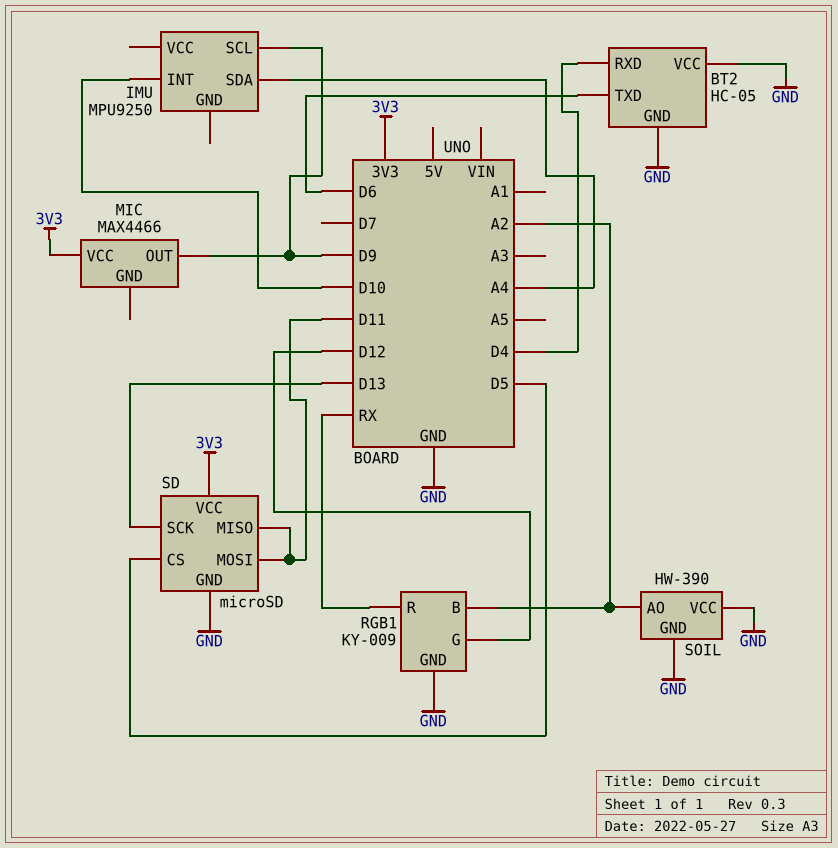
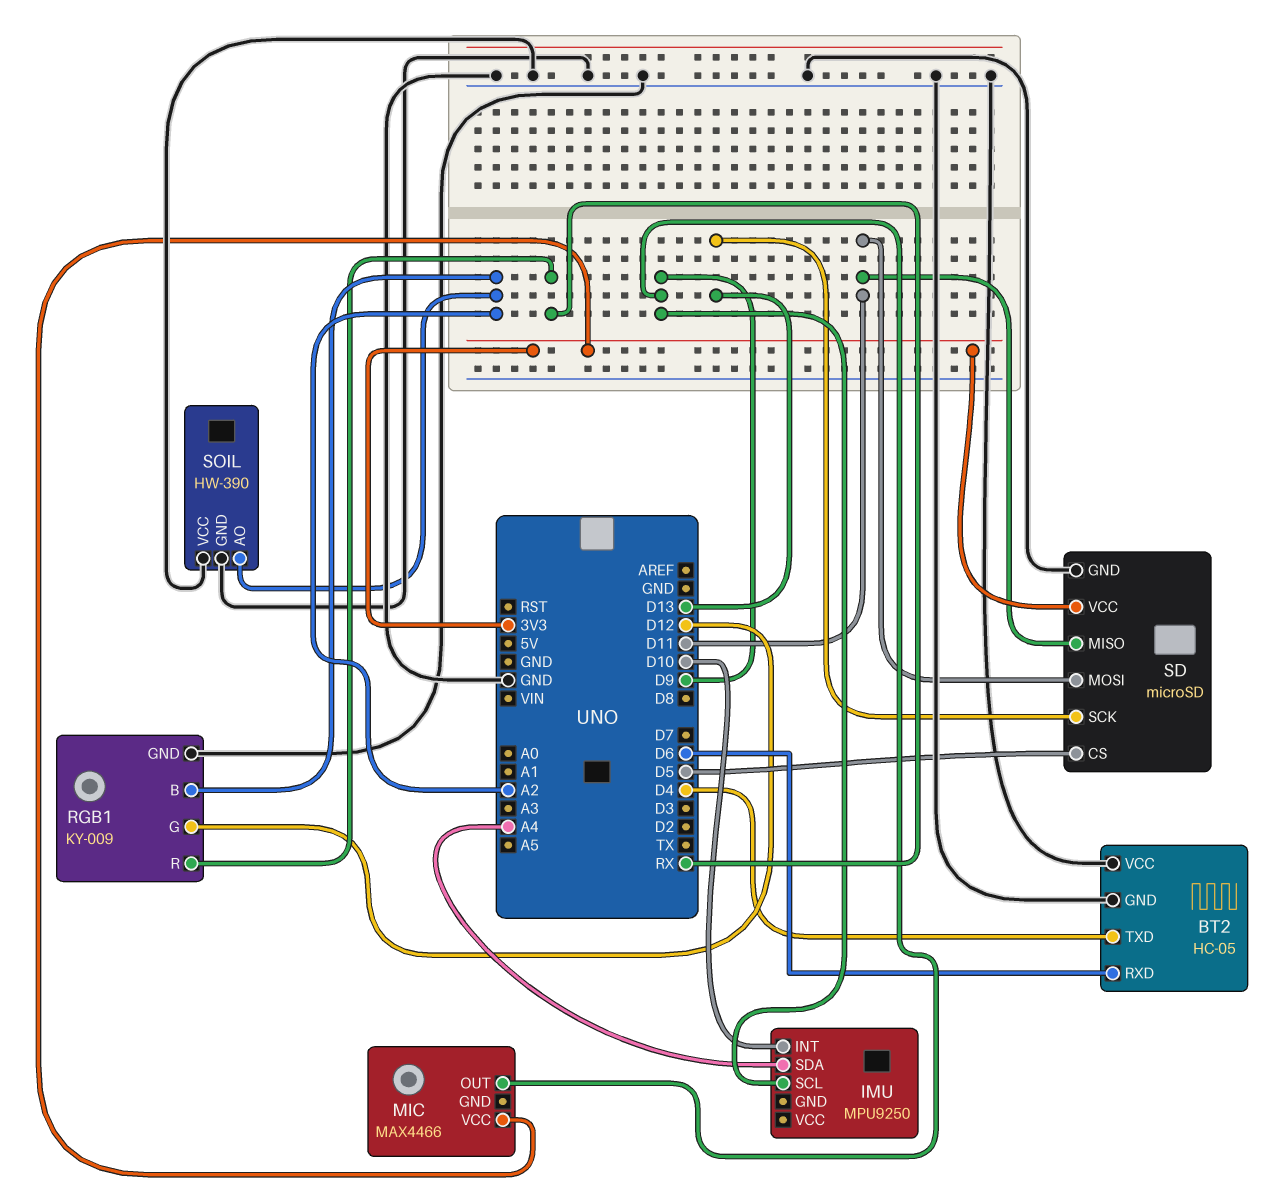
BT2 pin RXD: D4 -> D6
BT2 pin TXD: D6 -> D4

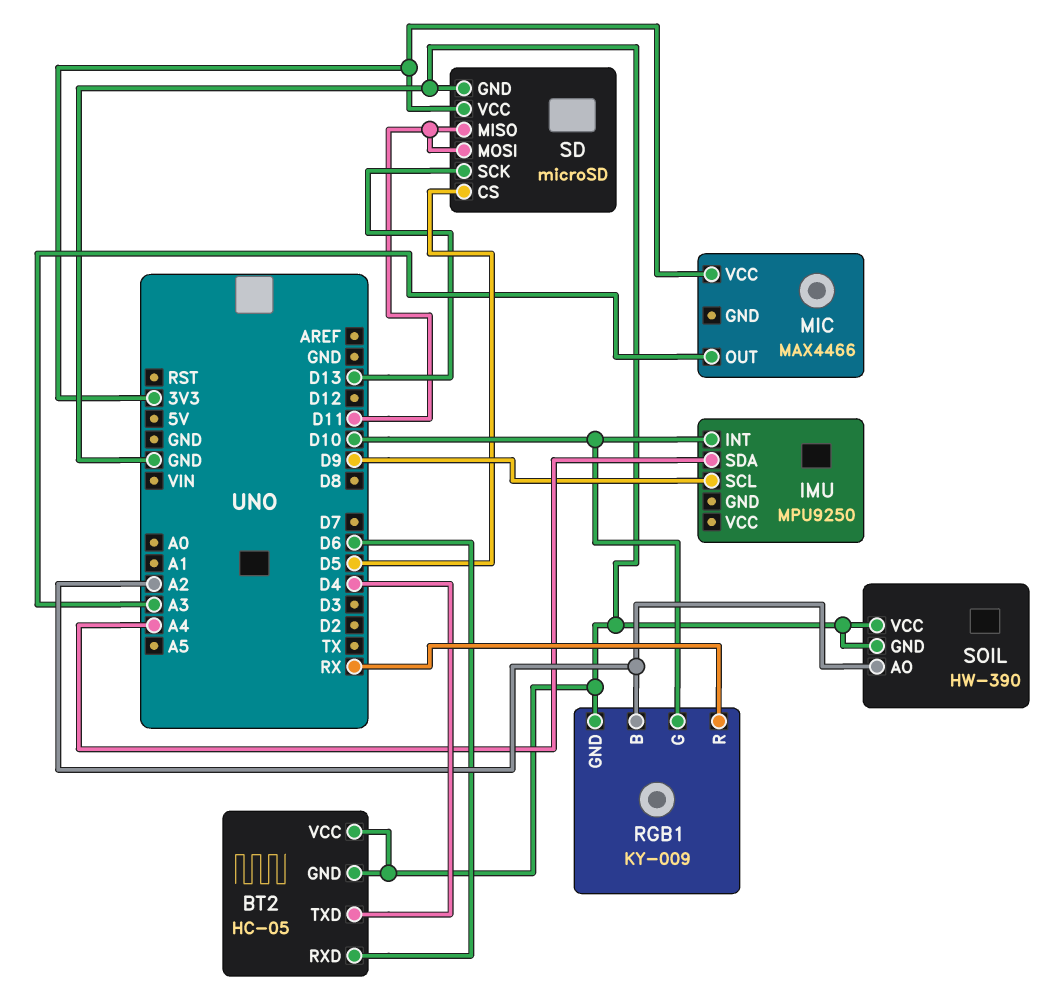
MIC pin OUT: D9 -> A3
RGB1 pin G: D12 -> D10

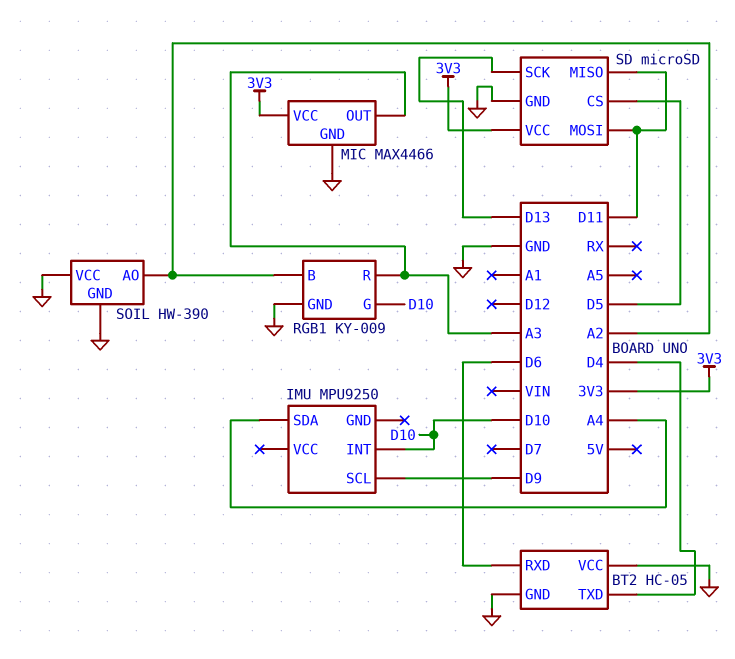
MIC pin GND: none -> GND
RGB1 pin R: RX -> A3

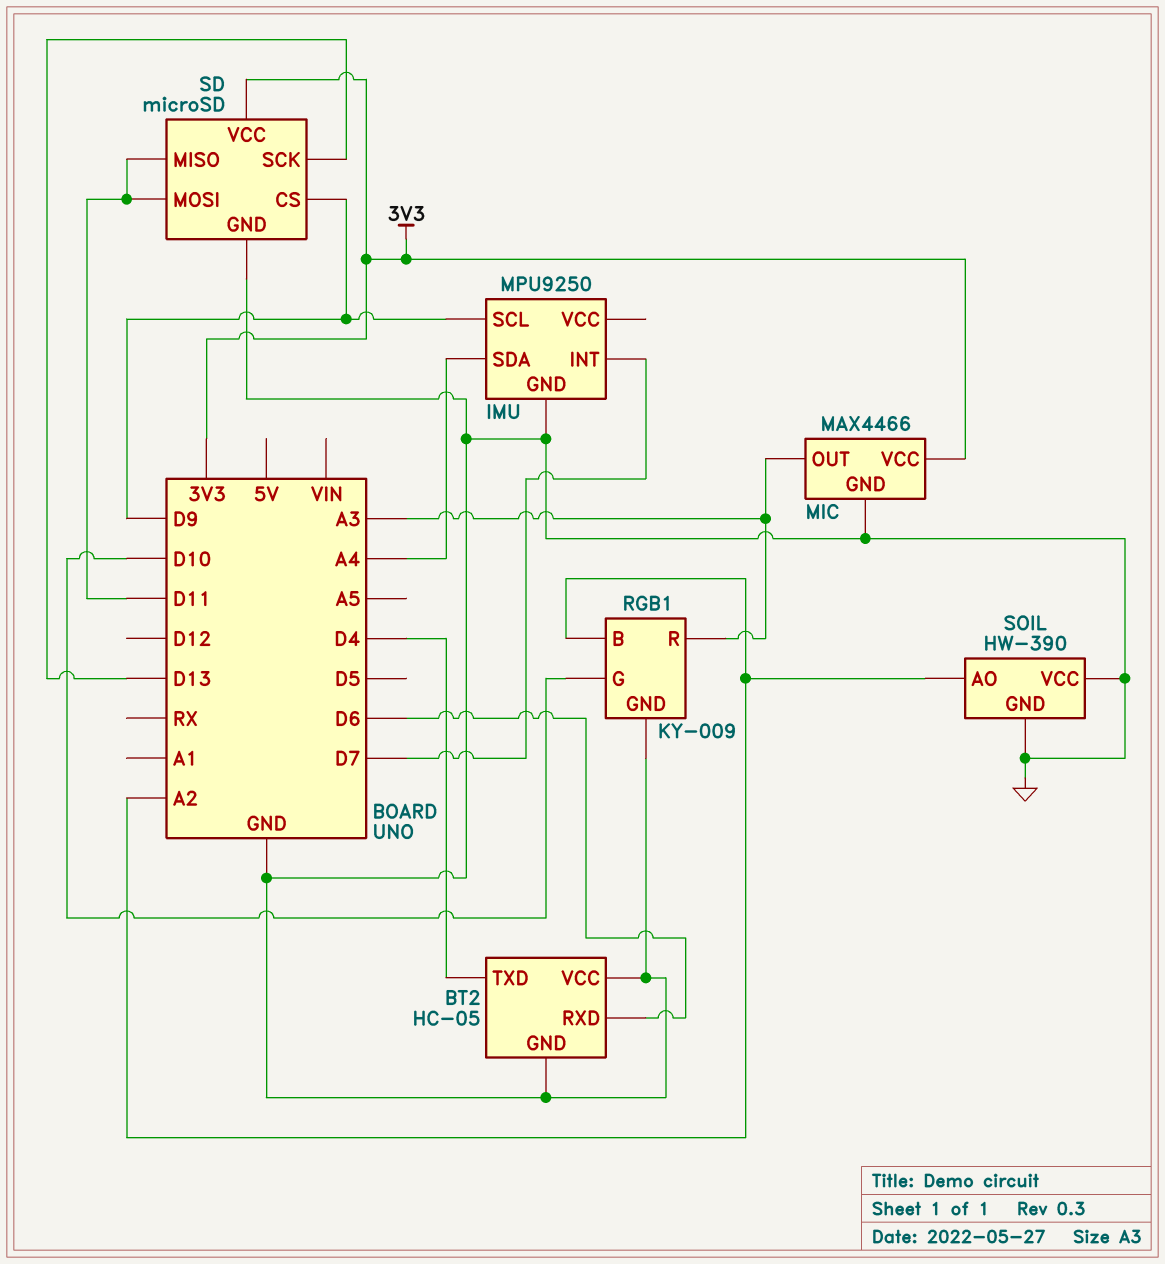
IMU pin GND: none -> GND
IMU pin INT: D10 -> D7
SD pin CS: D5 -> D9

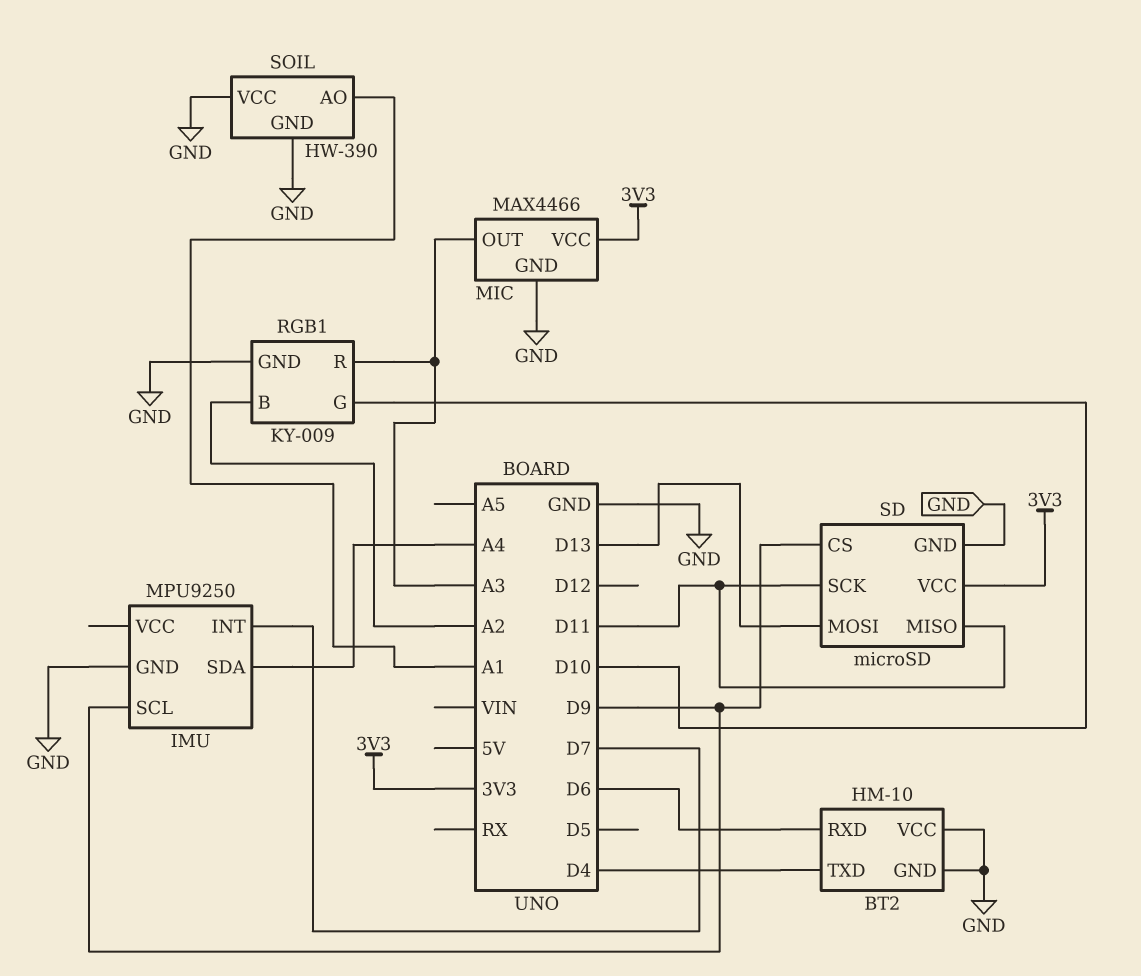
BT2: HC-05 -> HM-10
SD pin MOSI: D11 -> D13
SD pin SCK: D13 -> D11
SOIL pin AO: A2 -> A1

